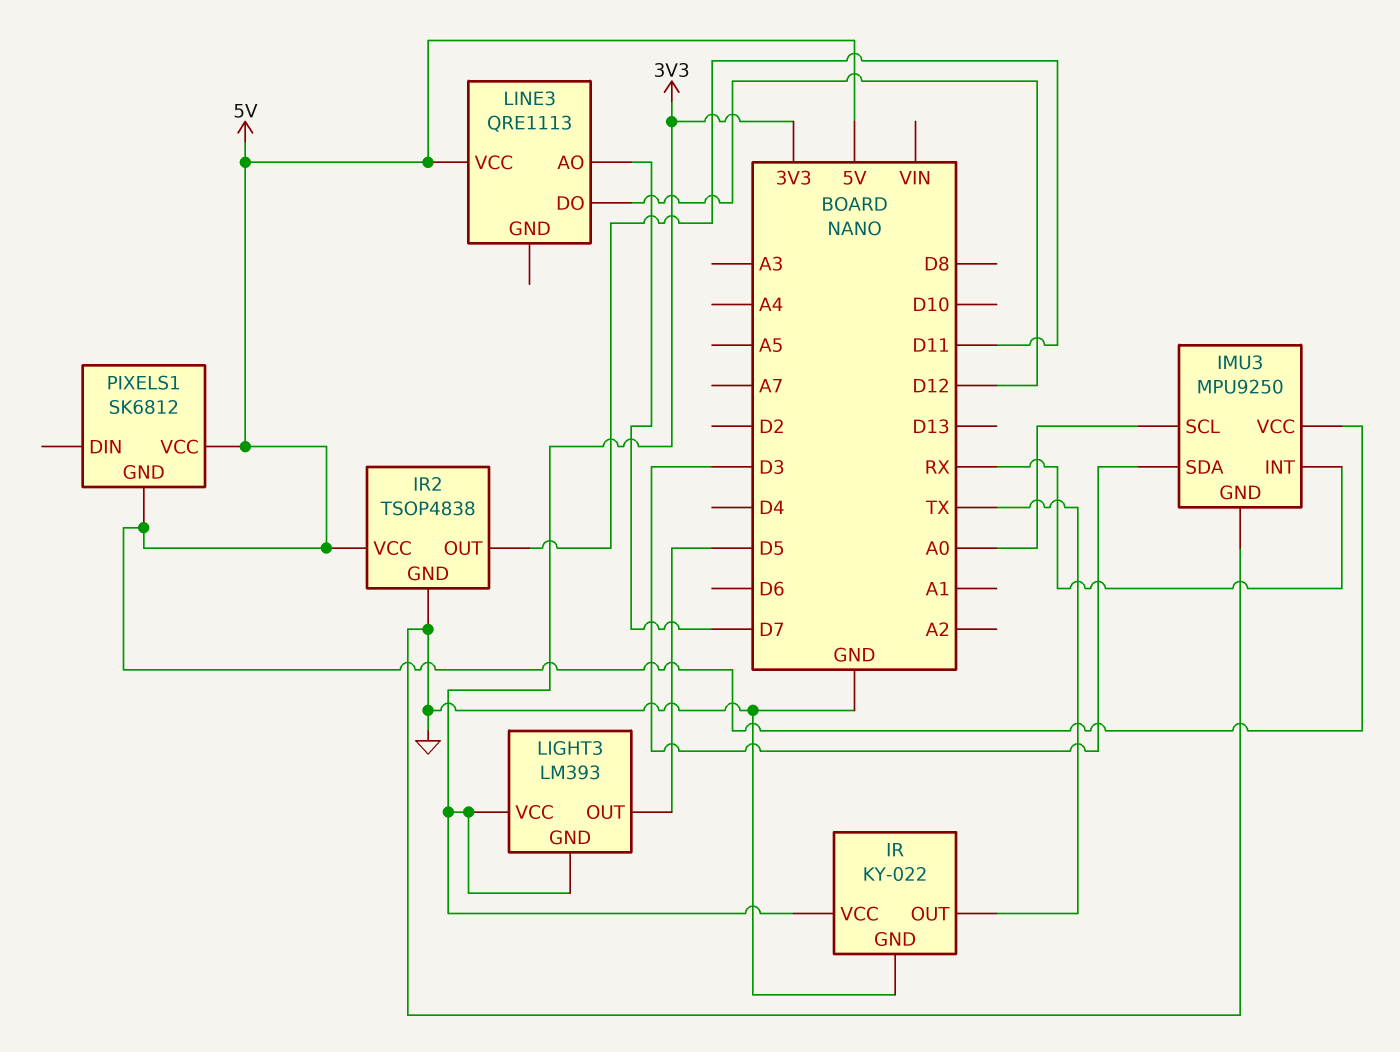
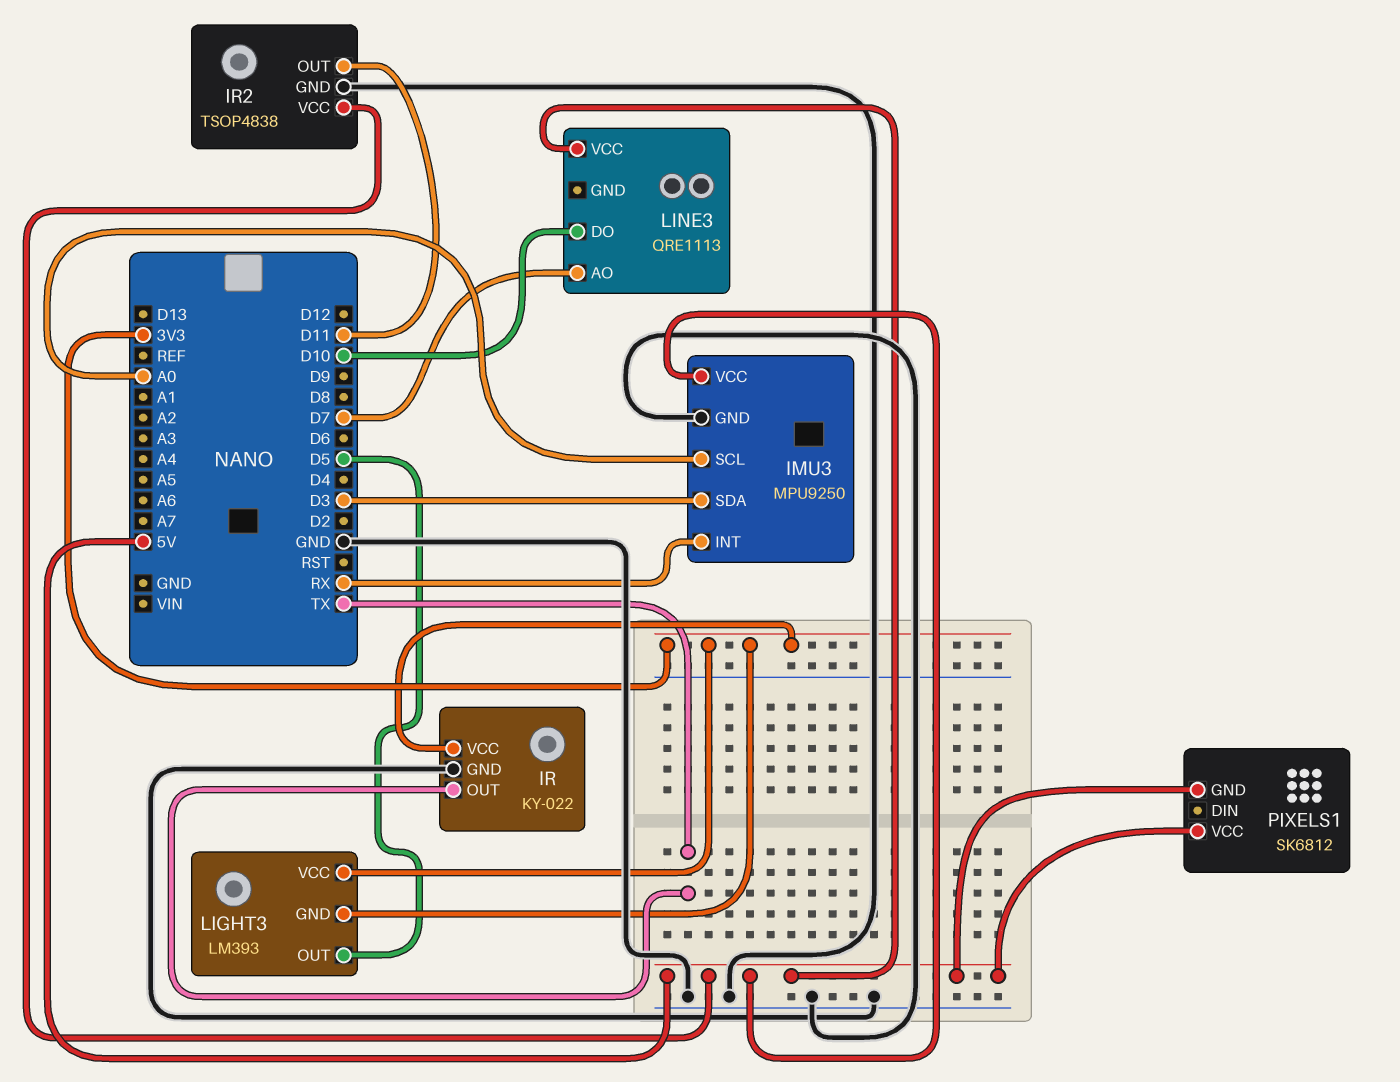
LINE3 pin DO: D12 -> D10

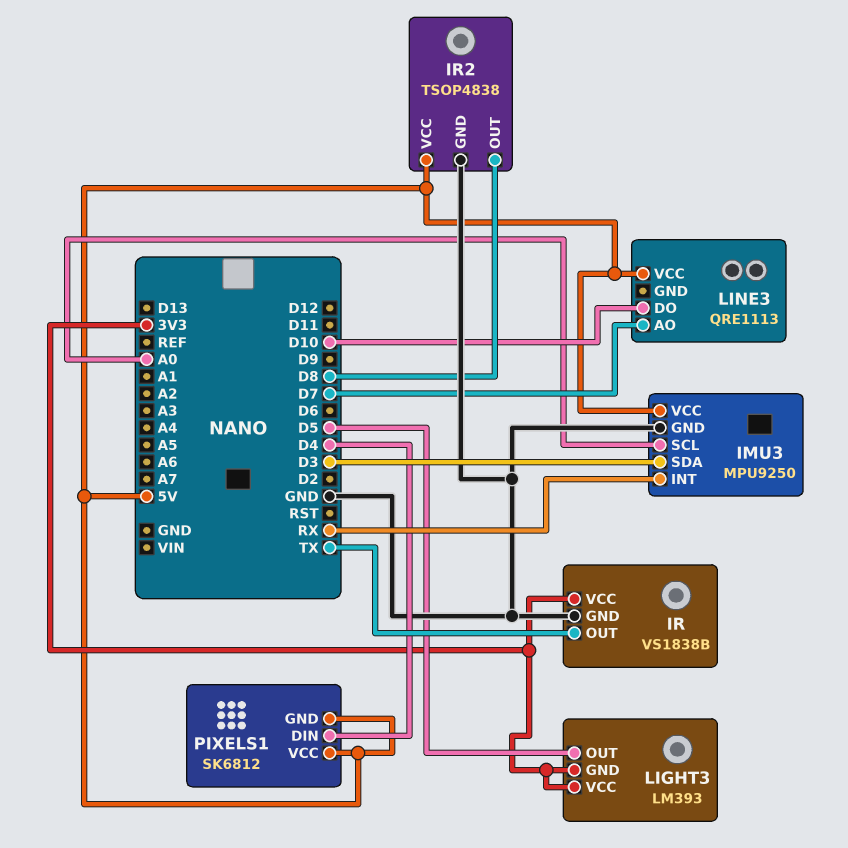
IR: KY-022 -> VS1838B
IR2 pin OUT: D11 -> D8
PIXELS1 pin DIN: none -> D4

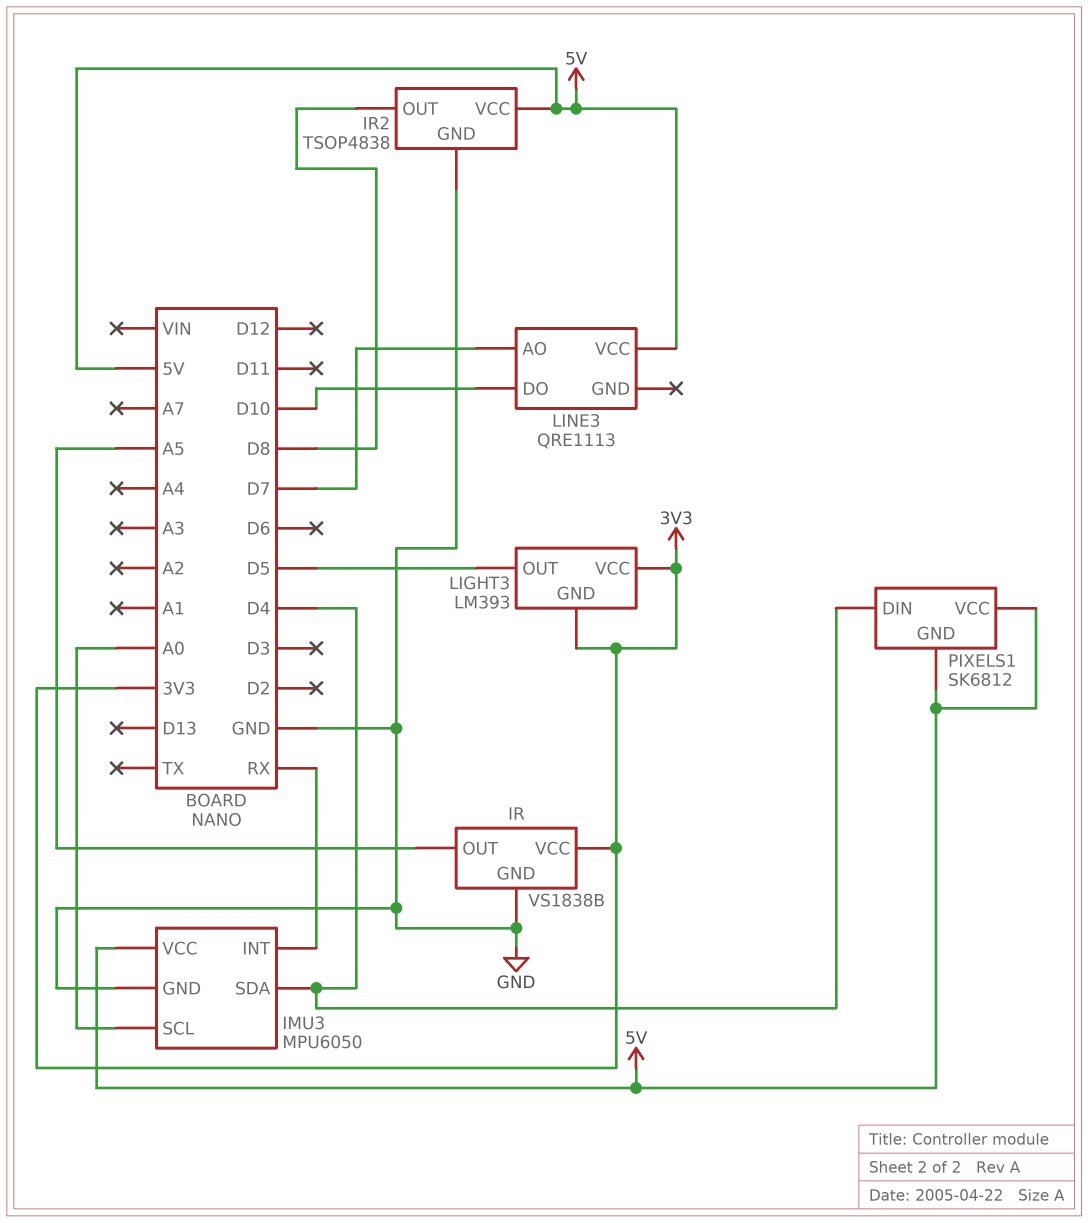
IMU3: MPU9250 -> MPU6050
IMU3 pin SDA: D3 -> D4
IR pin OUT: TX -> A5

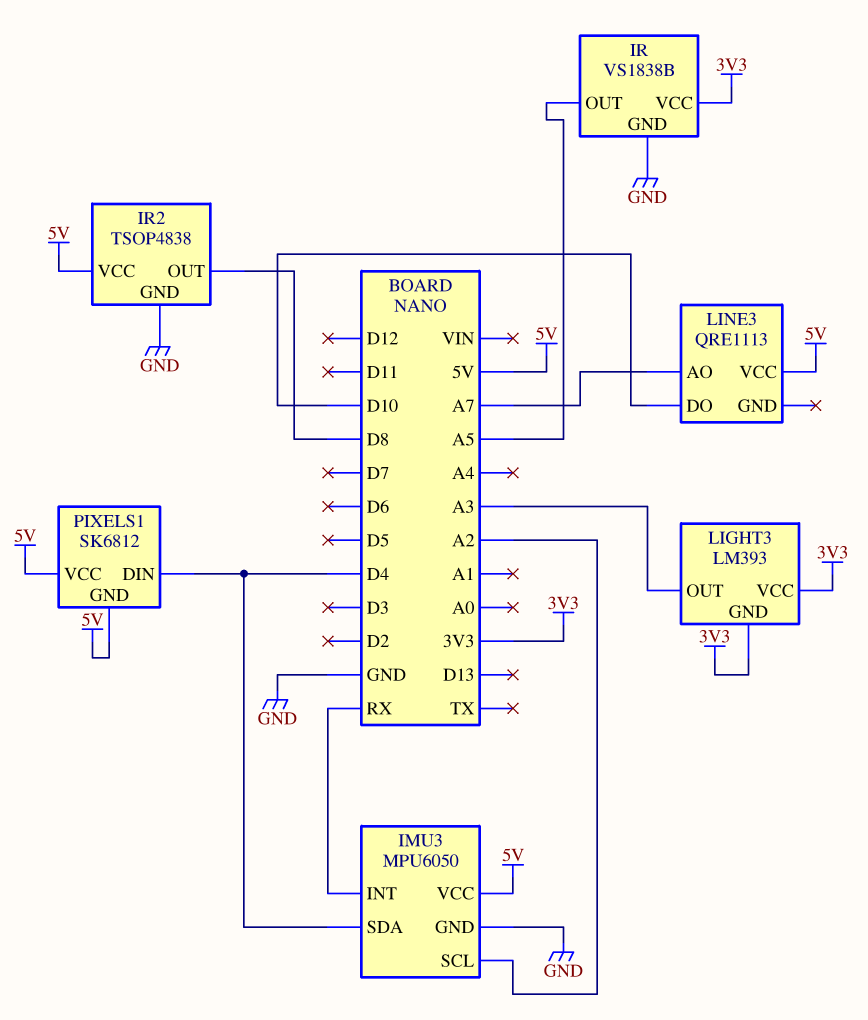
IMU3 pin SCL: A0 -> A2
LIGHT3 pin OUT: D5 -> A3
LINE3 pin AO: D7 -> A7

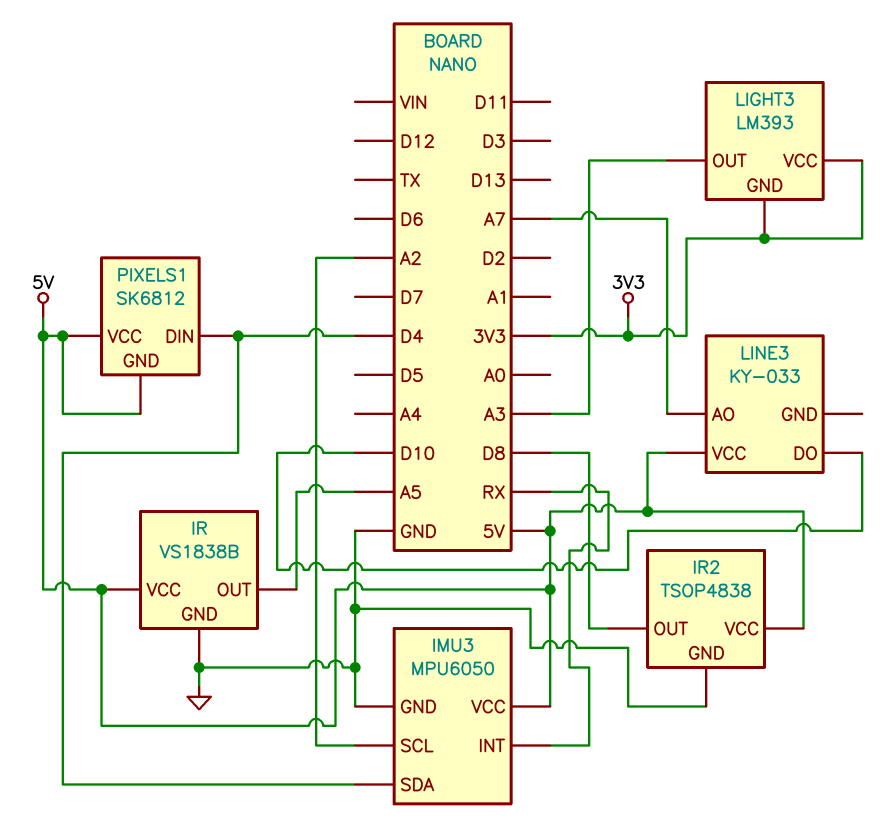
IR pin VCC: 3V3 -> 5V
LINE3: QRE1113 -> KY-033

